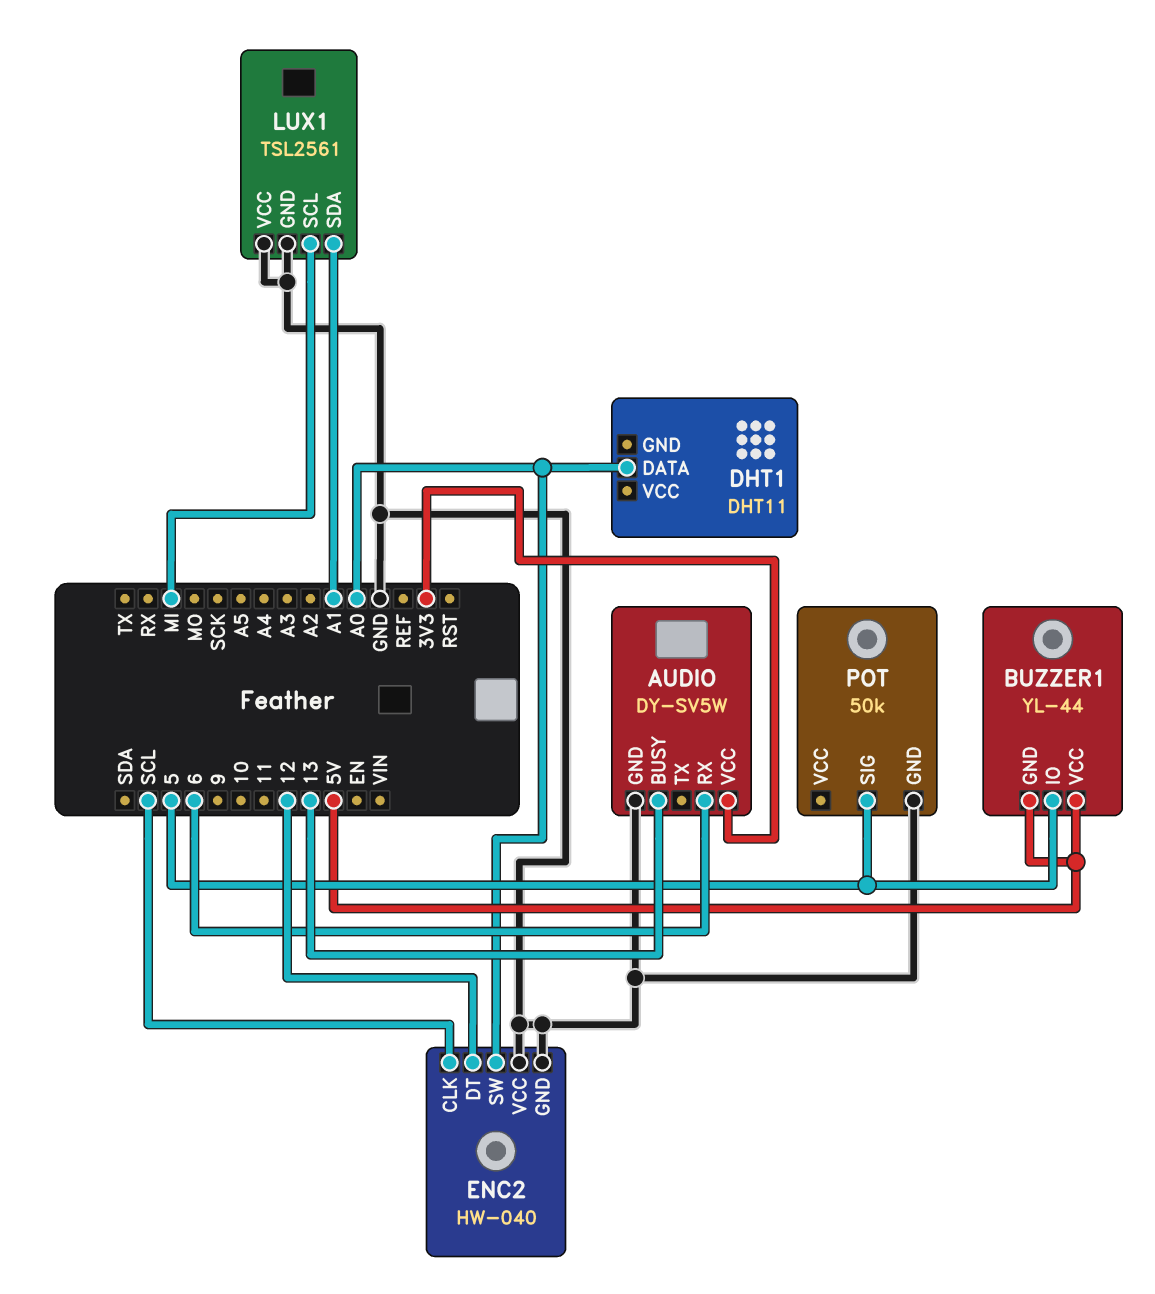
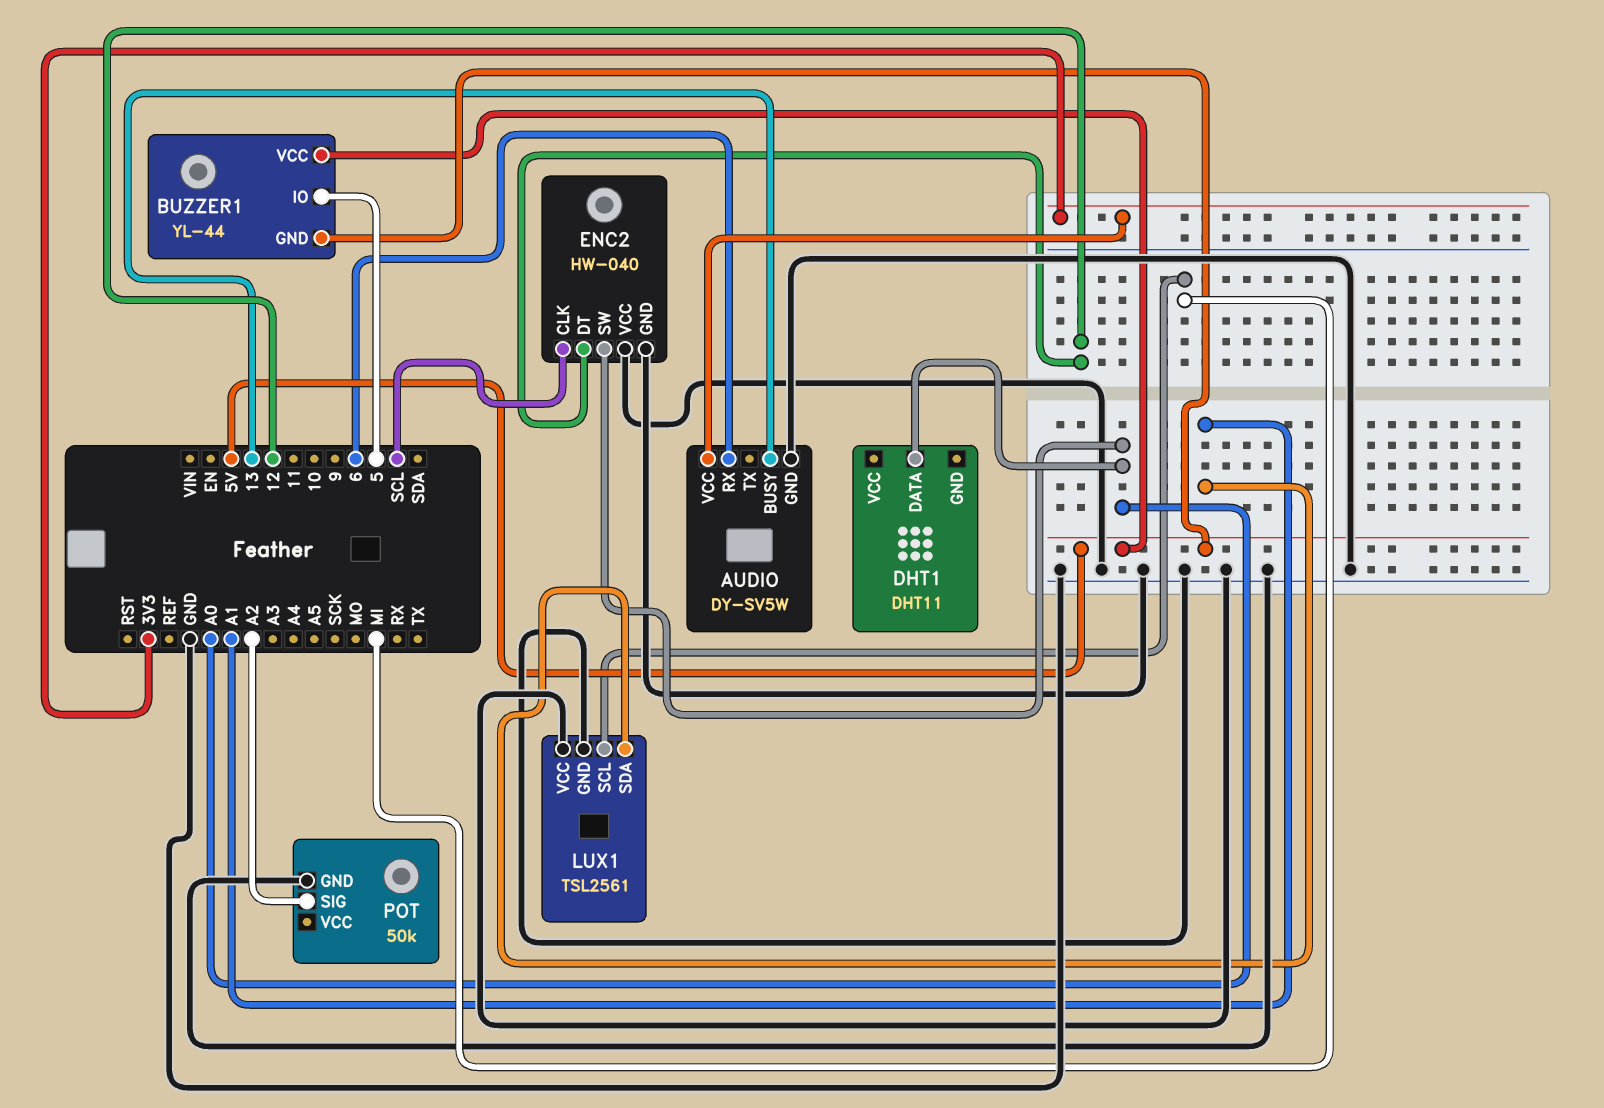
POT pin SIG: 5 -> A2

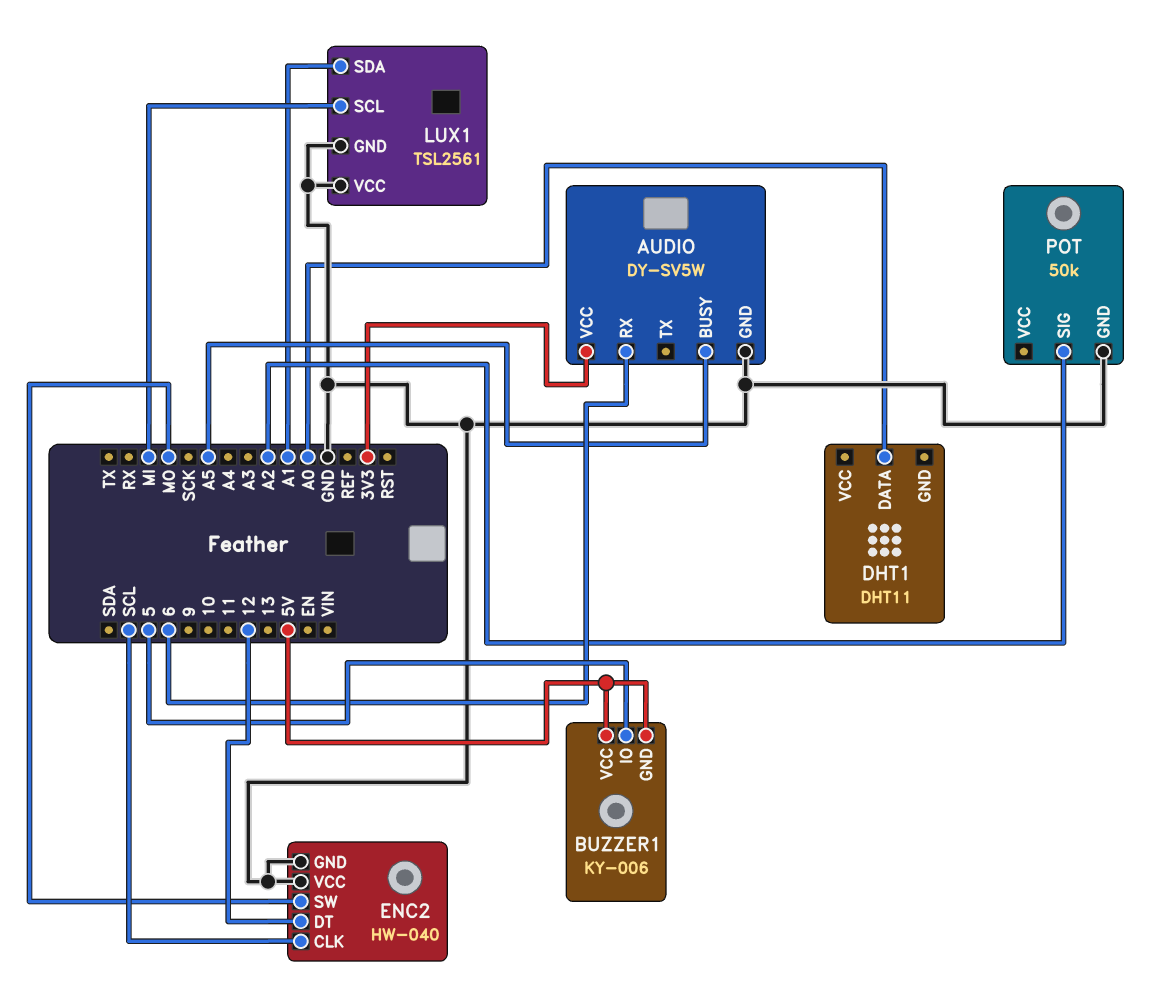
AUDIO pin BUSY: 13 -> A5
BUZZER1: YL-44 -> KY-006
ENC2 pin SW: A0 -> MO

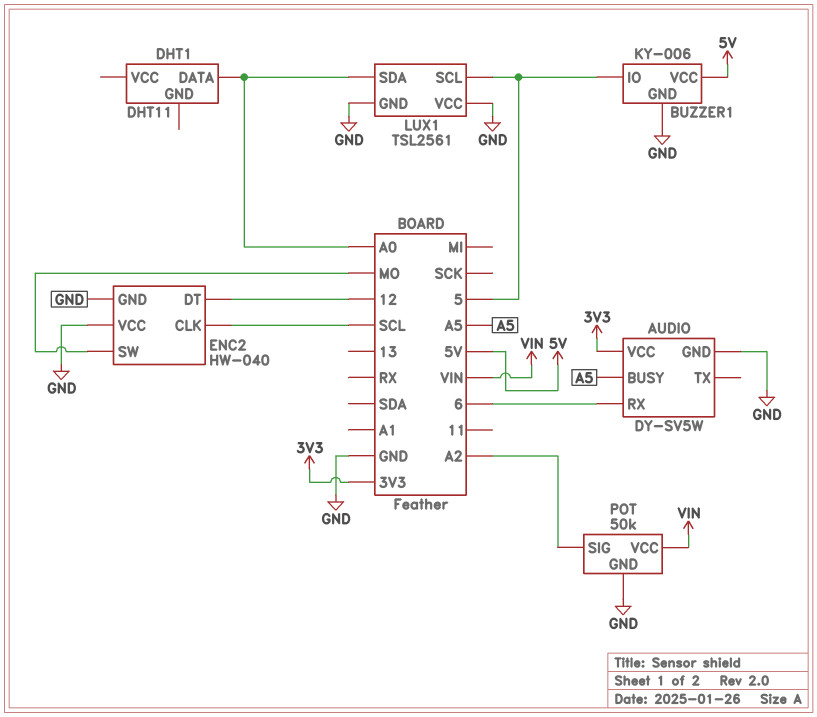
BUZZER1 pin GND: 5V -> GND
LUX1 pin SCL: MI -> 5
LUX1 pin SDA: A1 -> A0
POT pin VCC: none -> VIN

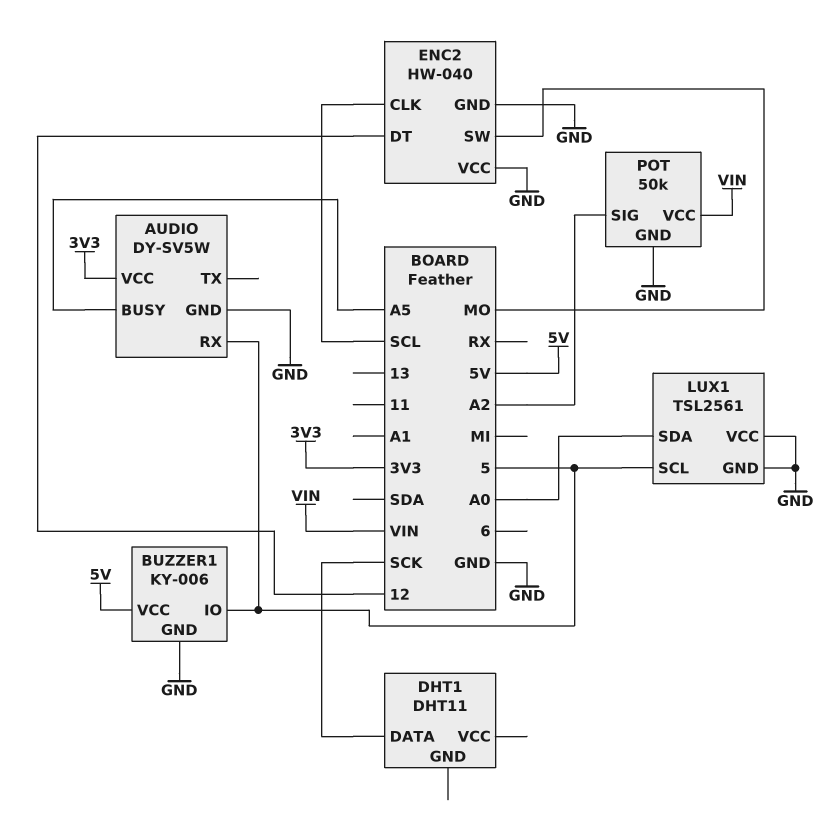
AUDIO pin RX: 6 -> 5
DHT1 pin DATA: A0 -> SCK

